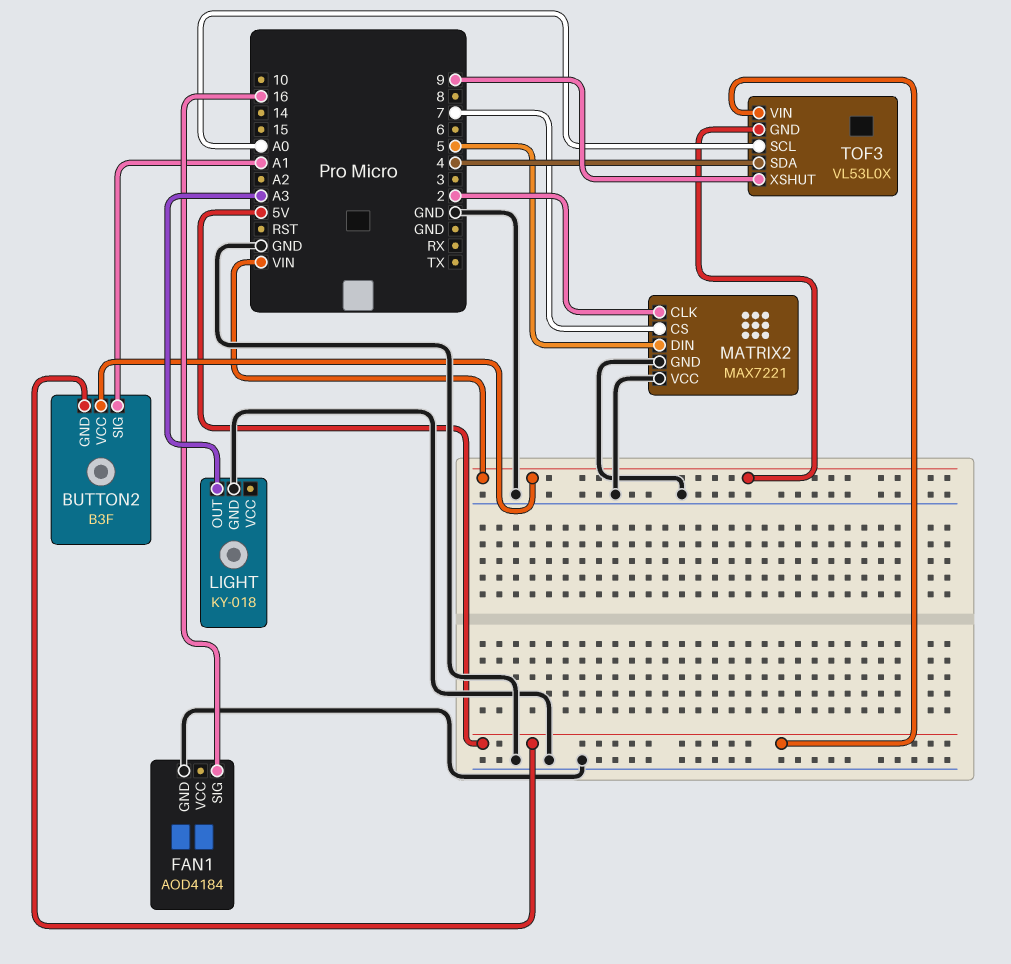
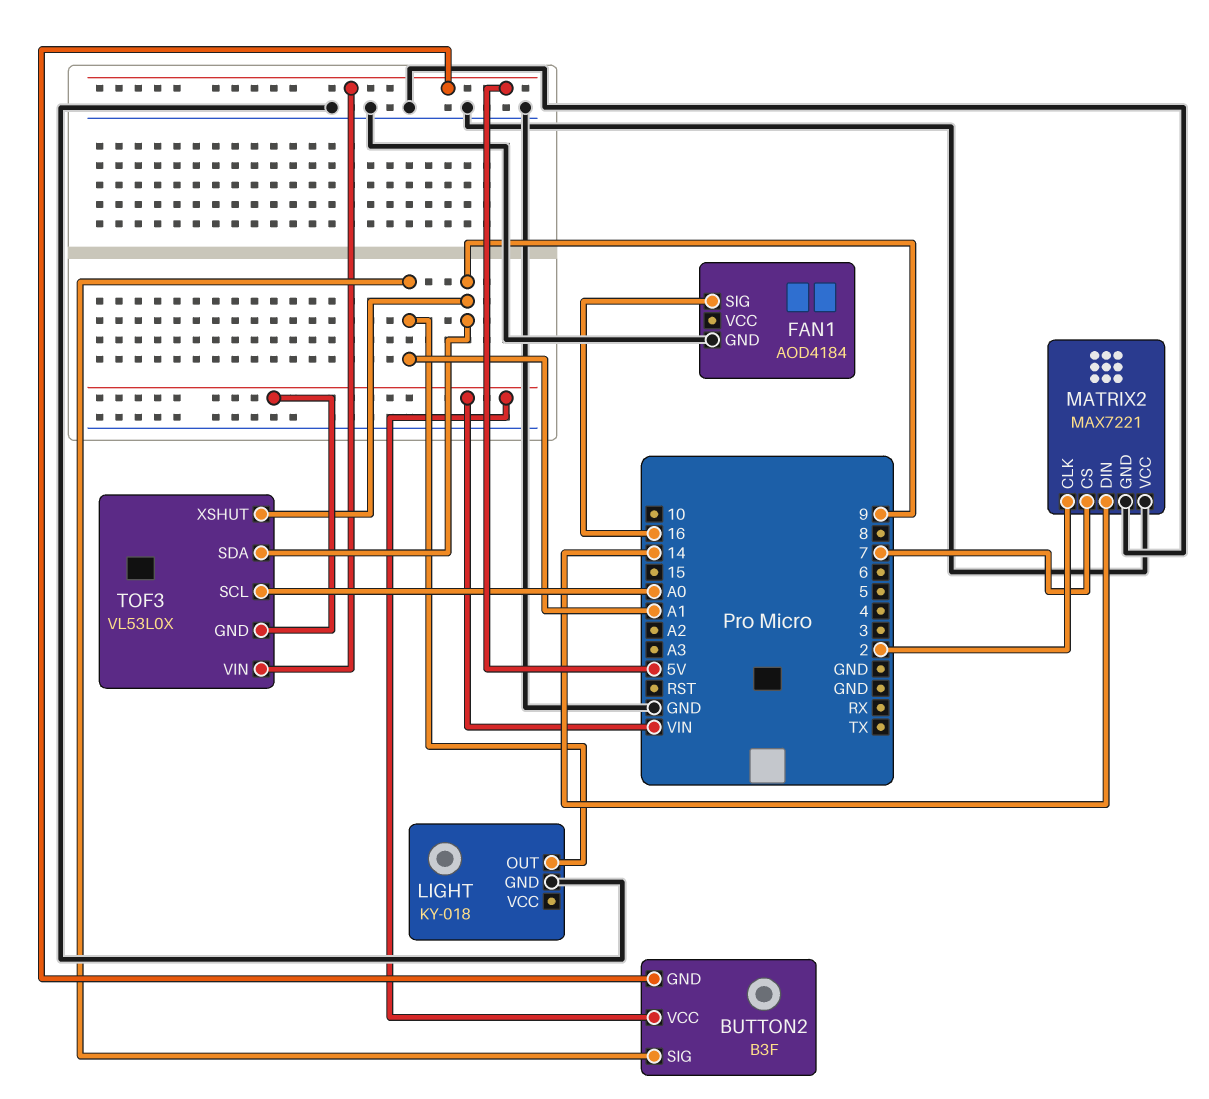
LIGHT pin OUT: A3 -> A1
MATRIX2 pin DIN: 5 -> 14
TOF3 pin SDA: 4 -> 9

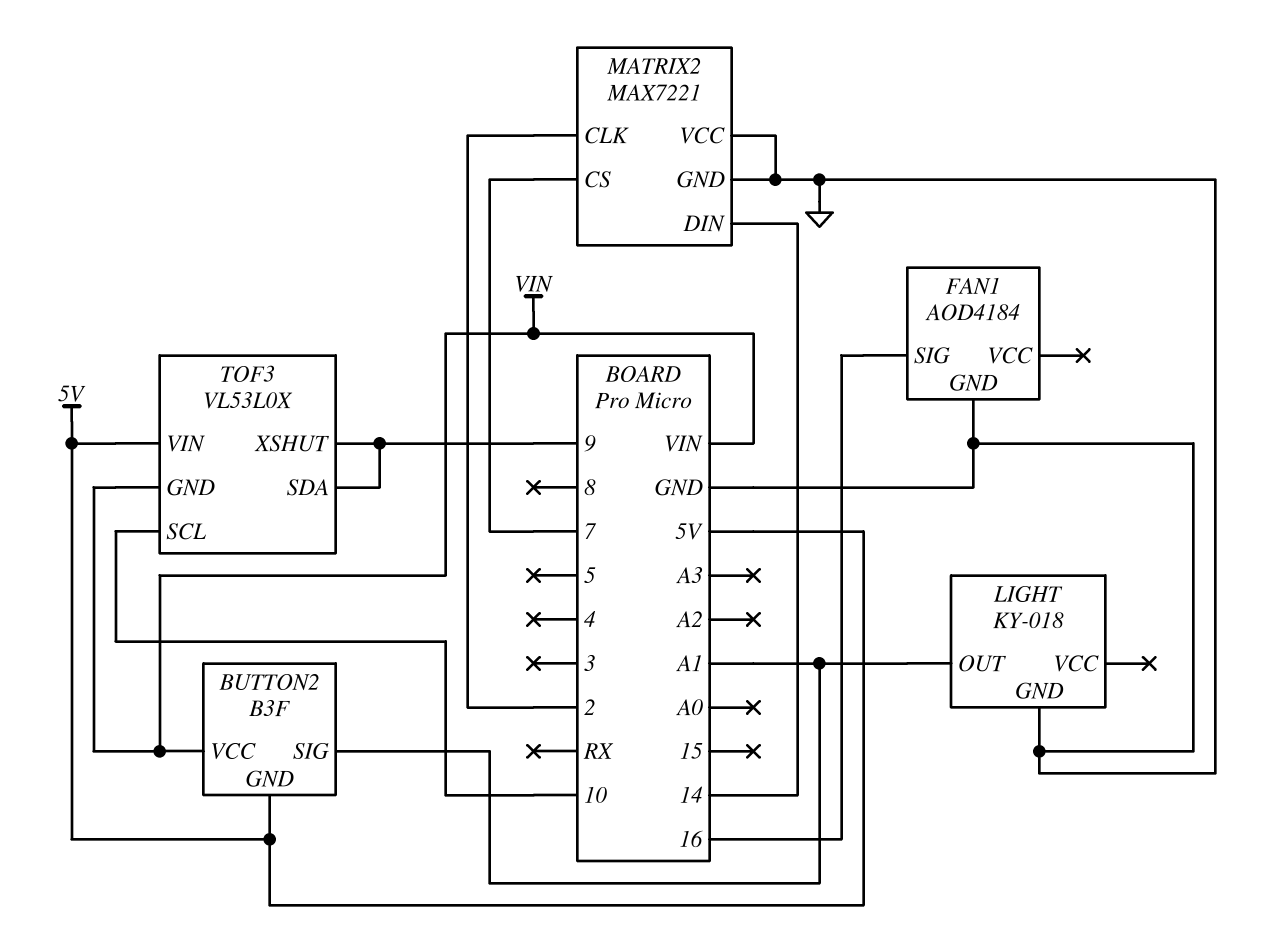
TOF3 pin SCL: A0 -> 10

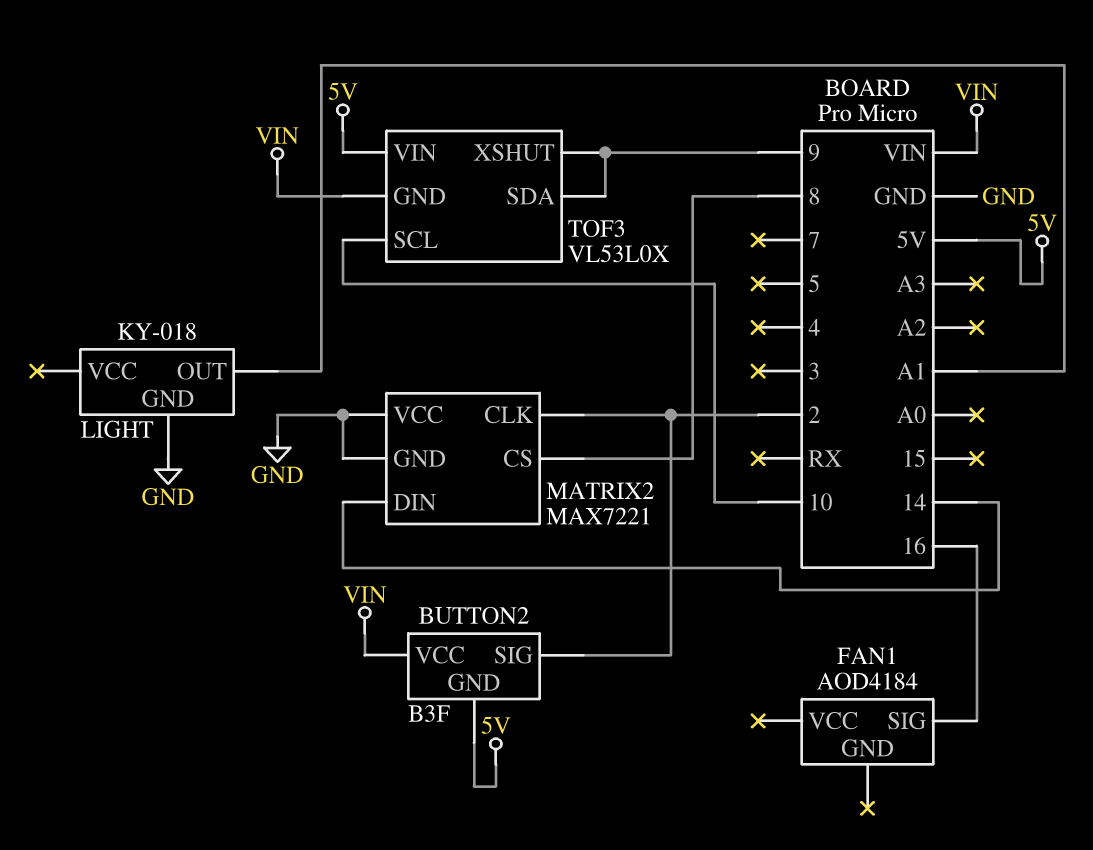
BUTTON2 pin SIG: A1 -> 2
FAN1 pin GND: GND -> none
MATRIX2 pin CS: 7 -> 8

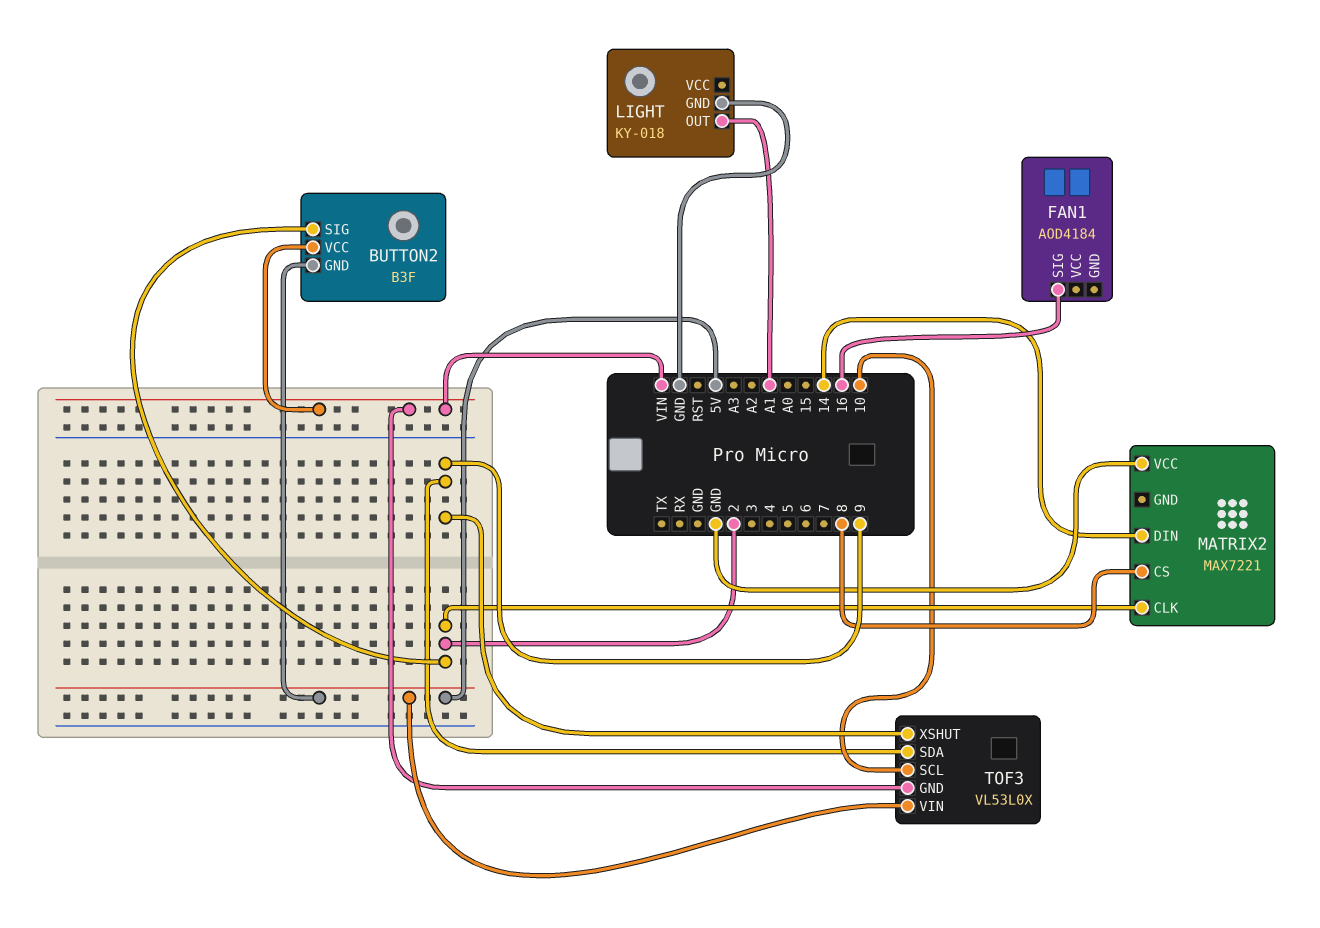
MATRIX2 pin GND: GND -> none

